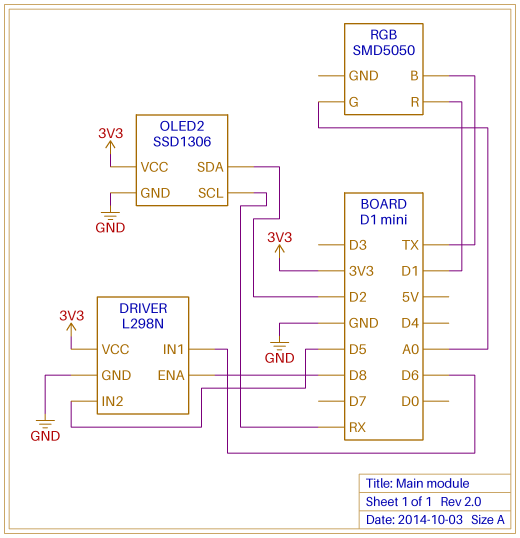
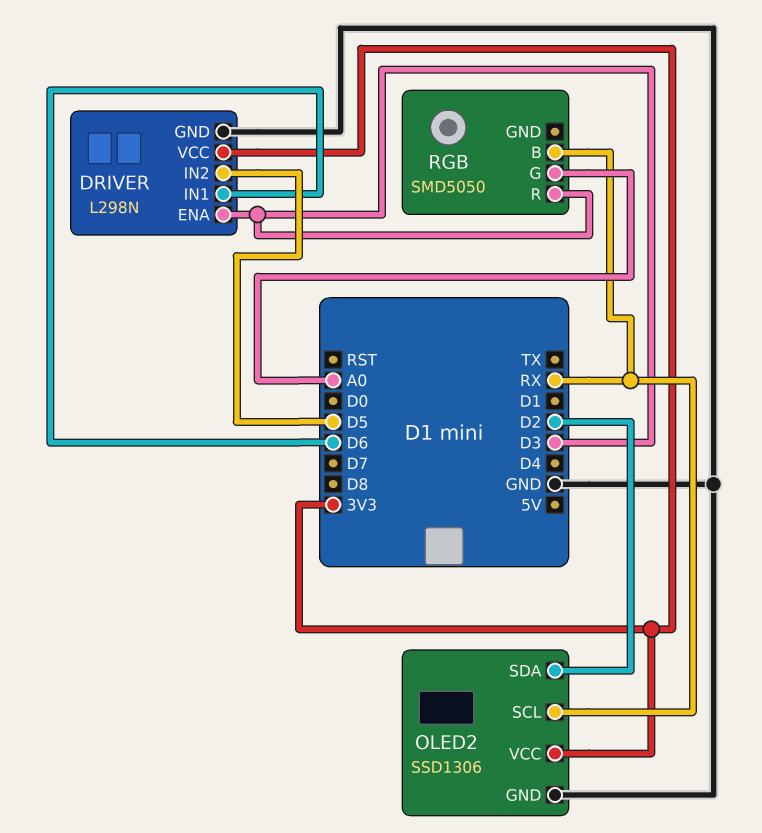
DRIVER pin ENA: D8 -> D3
RGB pin B: TX -> RX
RGB pin R: D1 -> D3

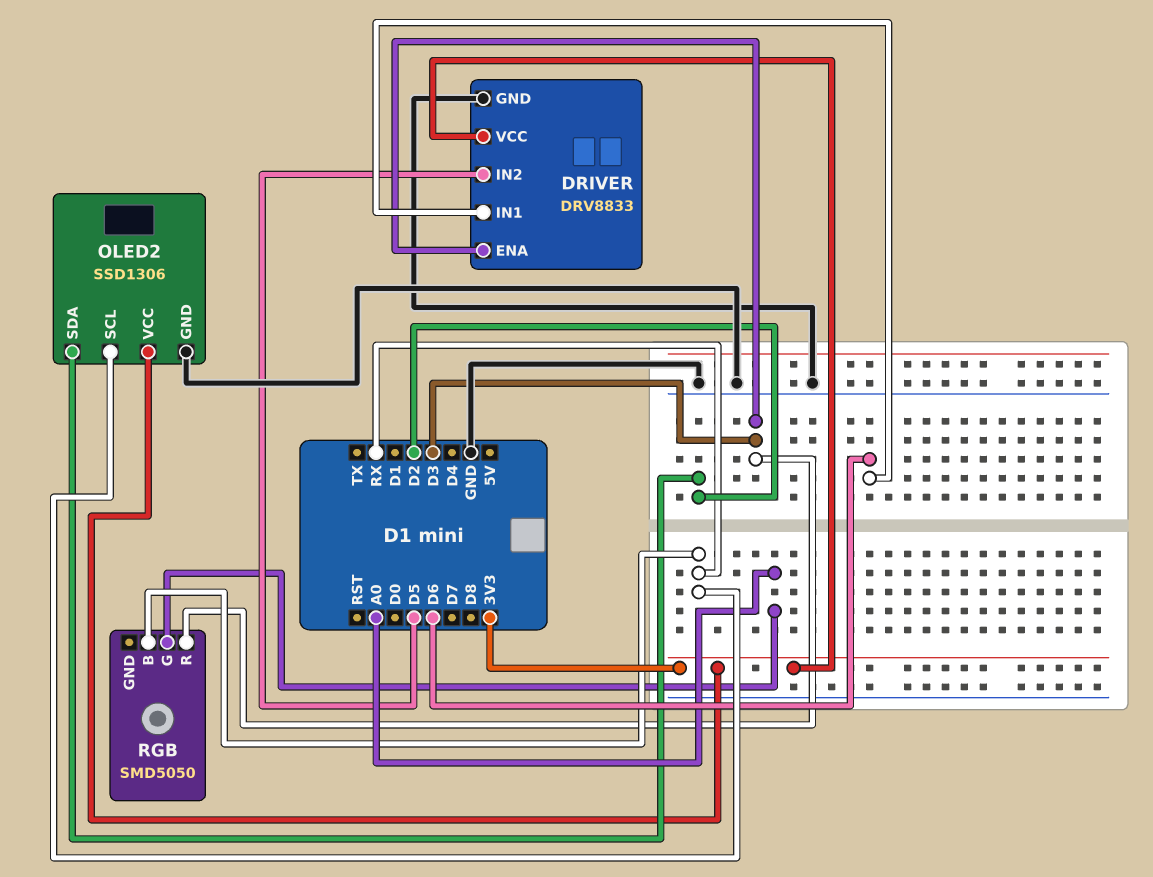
DRIVER: L298N -> DRV8833

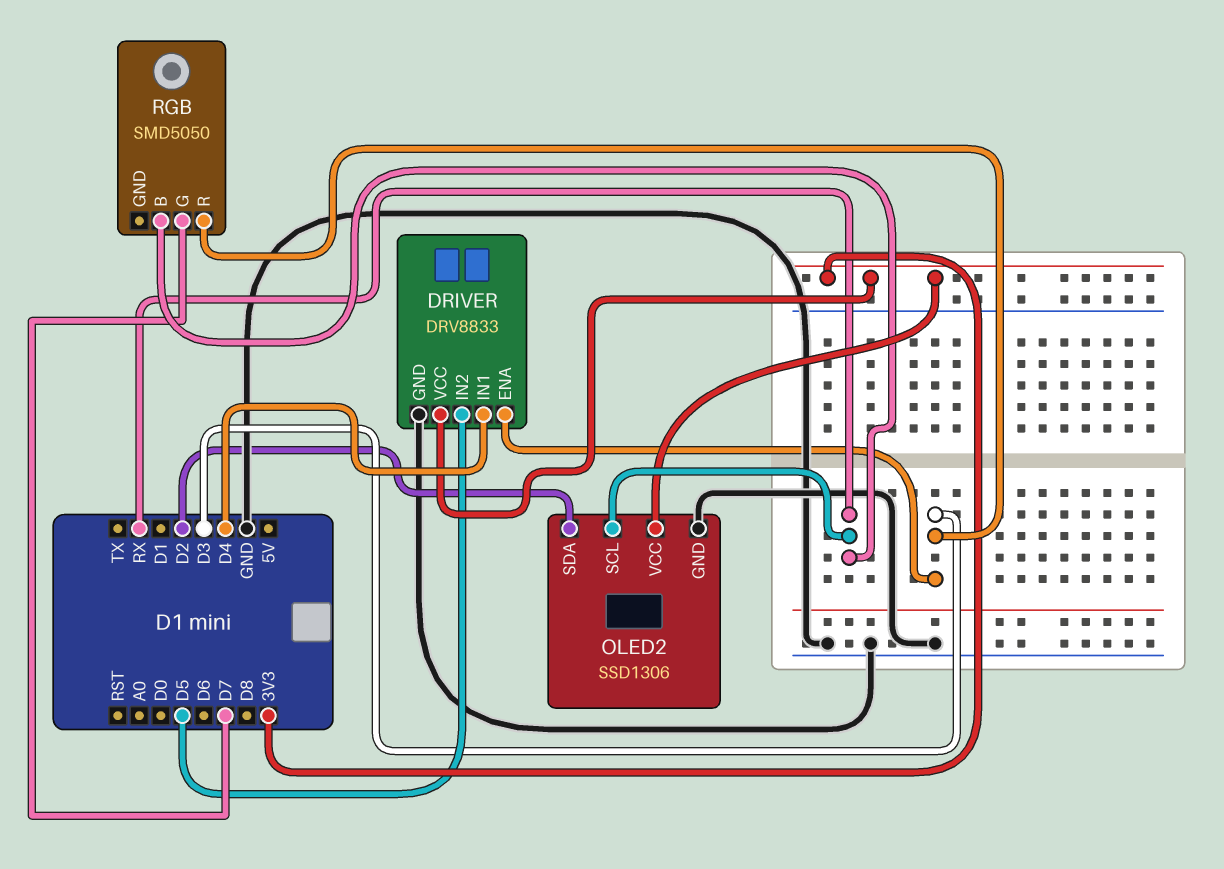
DRIVER pin IN1: D6 -> D4
RGB pin G: A0 -> D7

